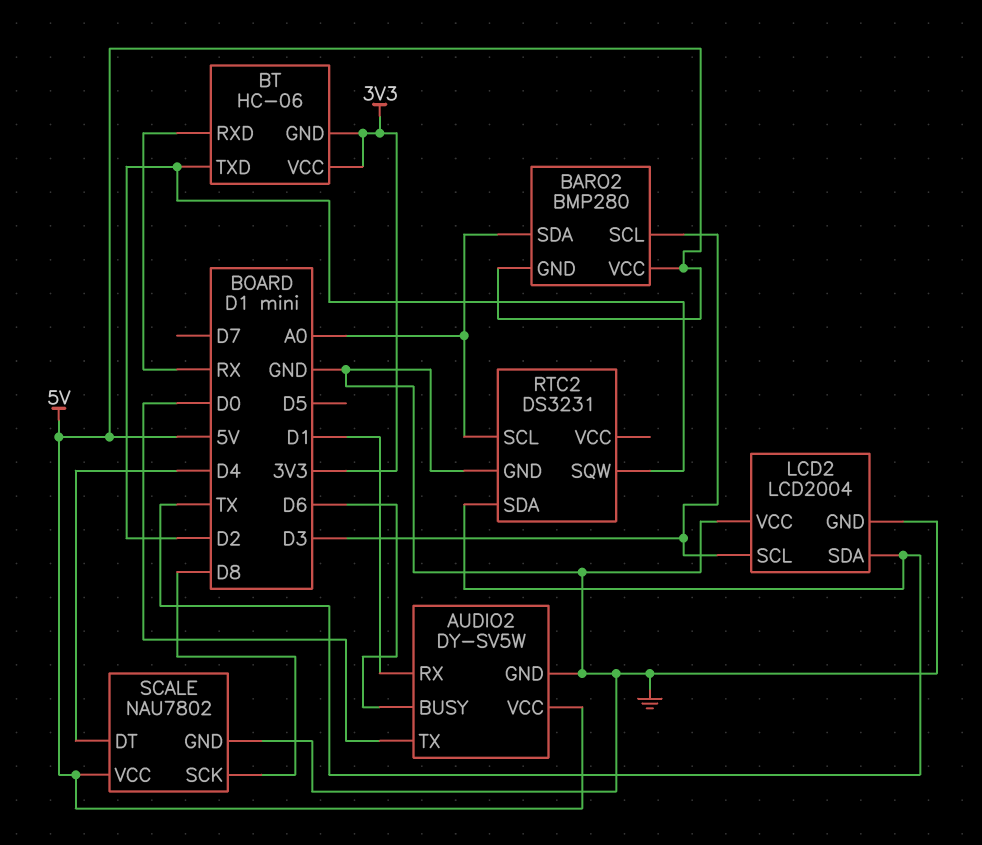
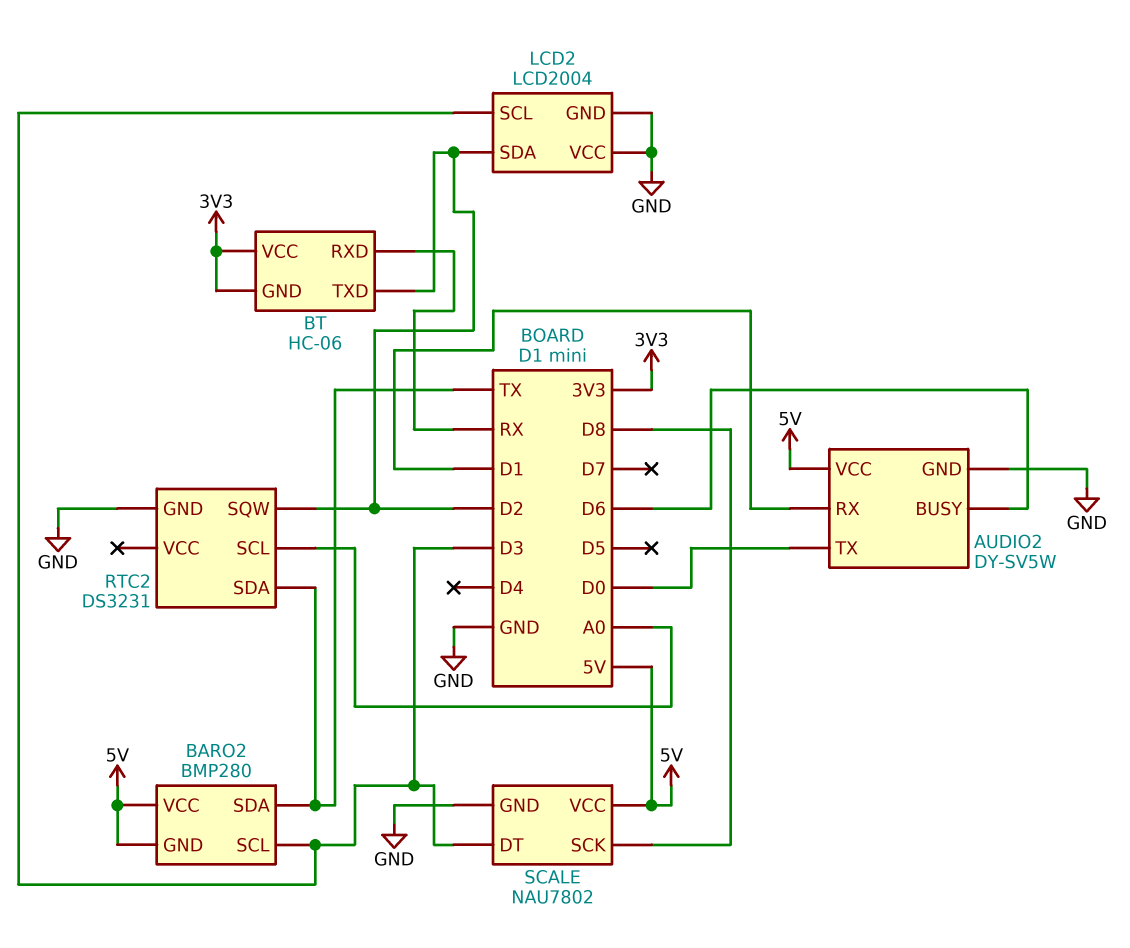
BARO2 pin SDA: A0 -> TX
LCD2 pin SDA: TX -> D2
SCALE pin DT: D4 -> D3

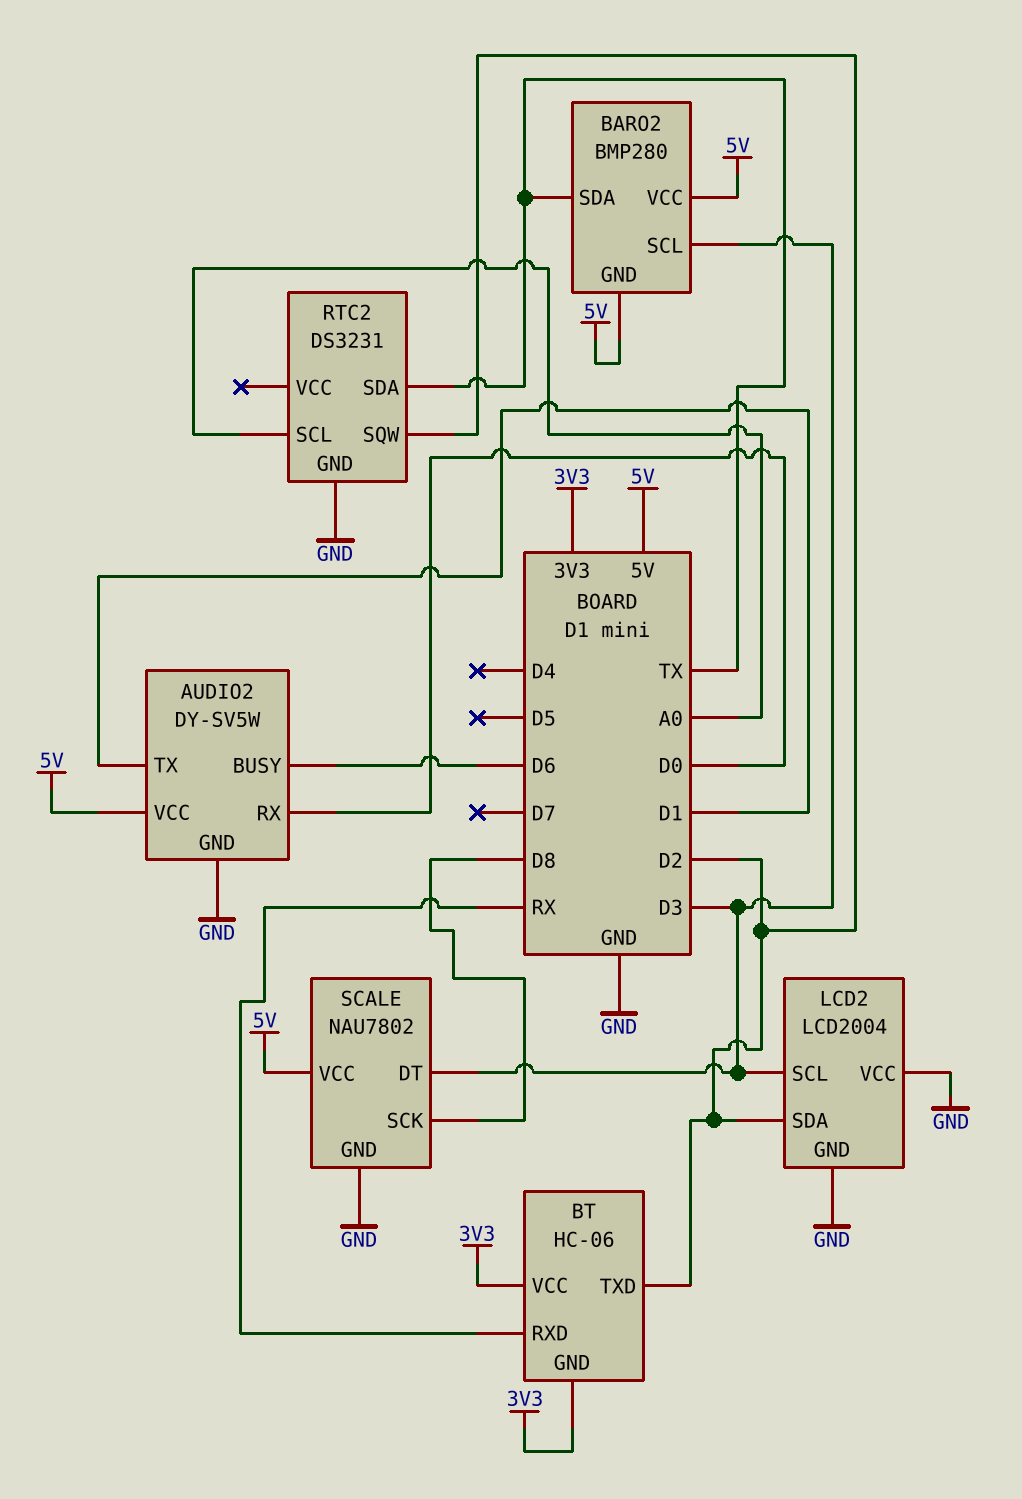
AUDIO2 pin RX: D1 -> D0
AUDIO2 pin TX: D0 -> D1

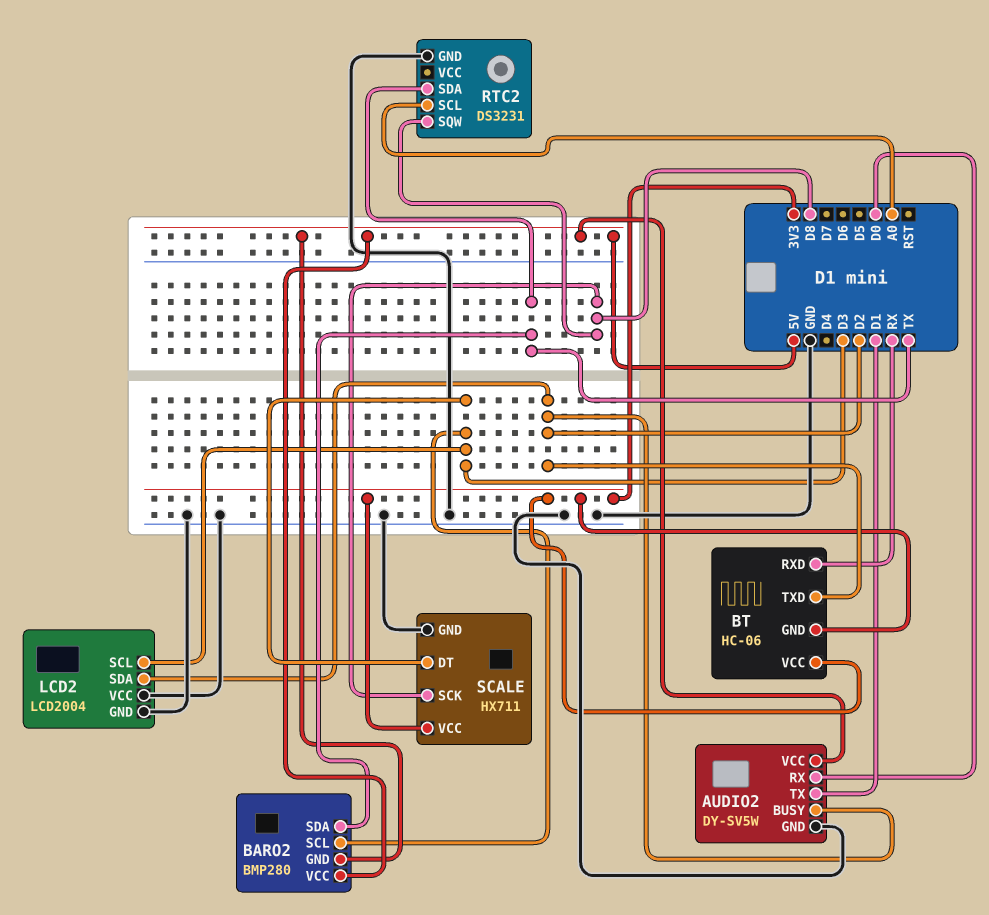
AUDIO2 pin BUSY: D6 -> D2
RTC2 pin SQW: D2 -> D8
SCALE: NAU7802 -> HX711
SCALE pin VCC: 5V -> 3V3

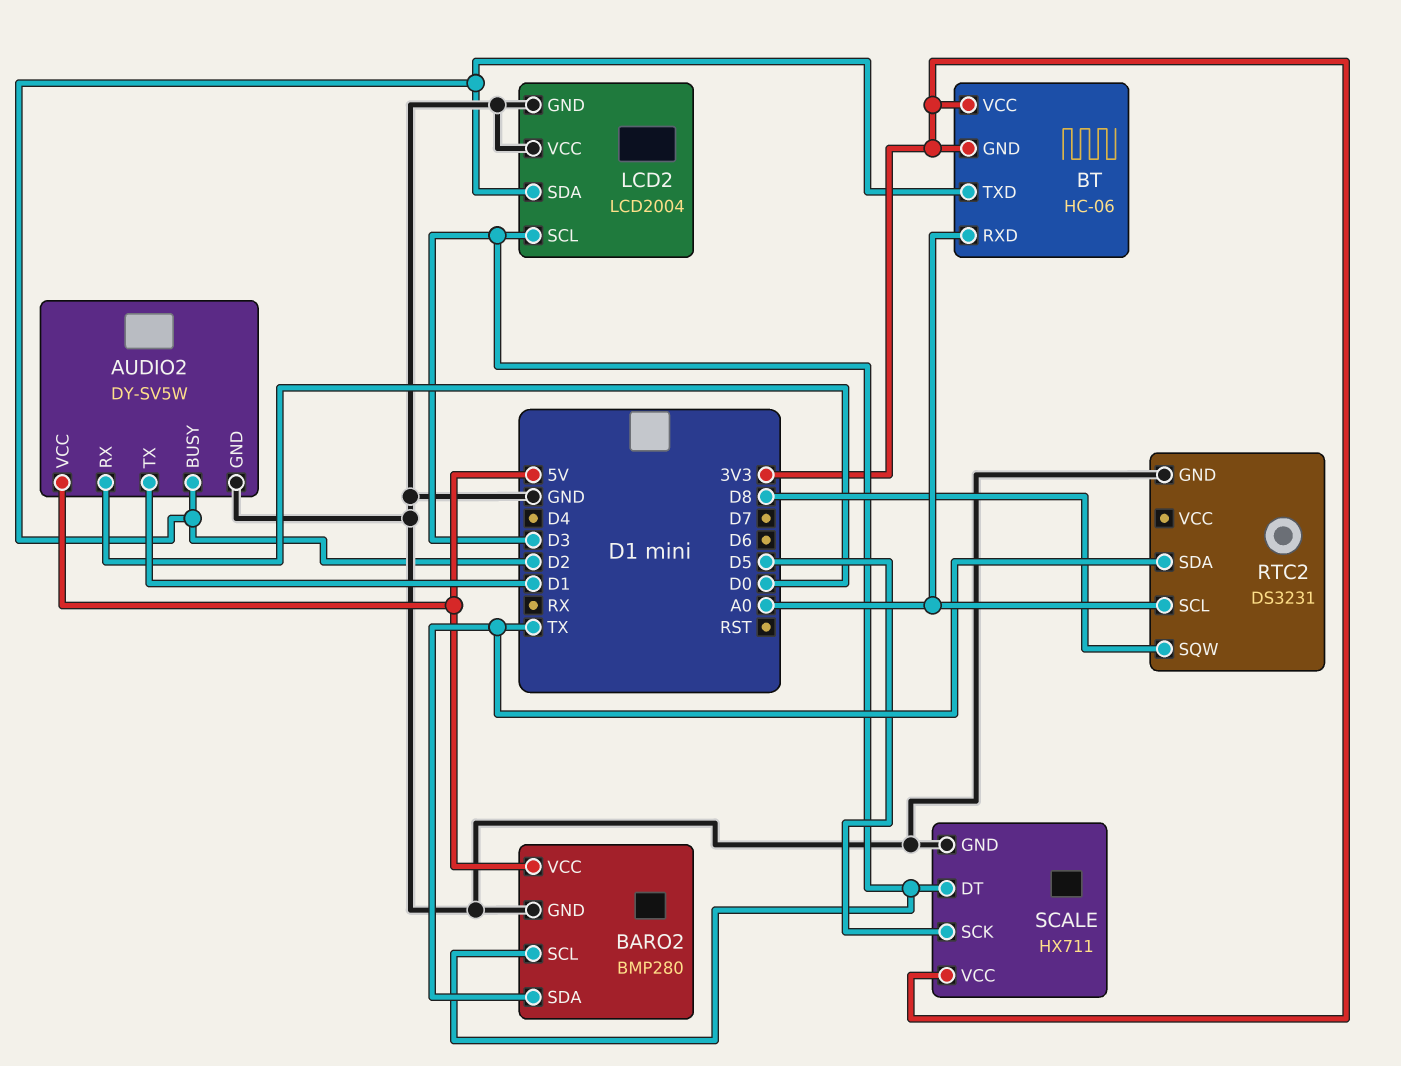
BARO2 pin GND: 5V -> GND
BT pin RXD: RX -> A0
SCALE pin SCK: D8 -> D5

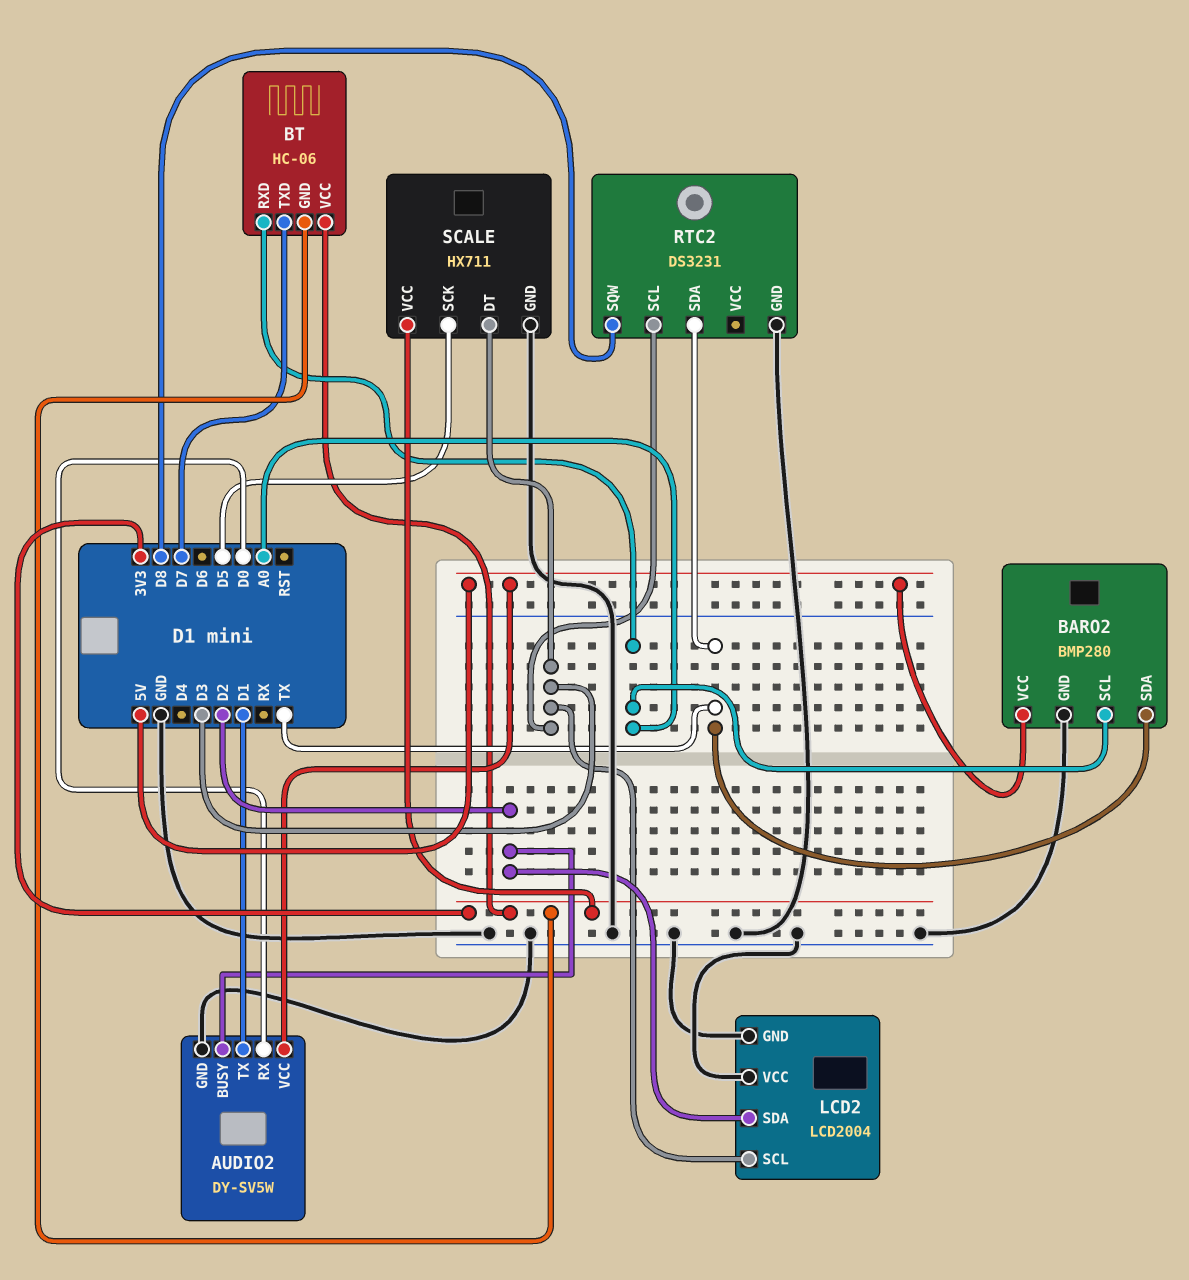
BARO2 pin SCL: D3 -> A0
BT pin TXD: D2 -> D7
RTC2 pin SCL: A0 -> D3

